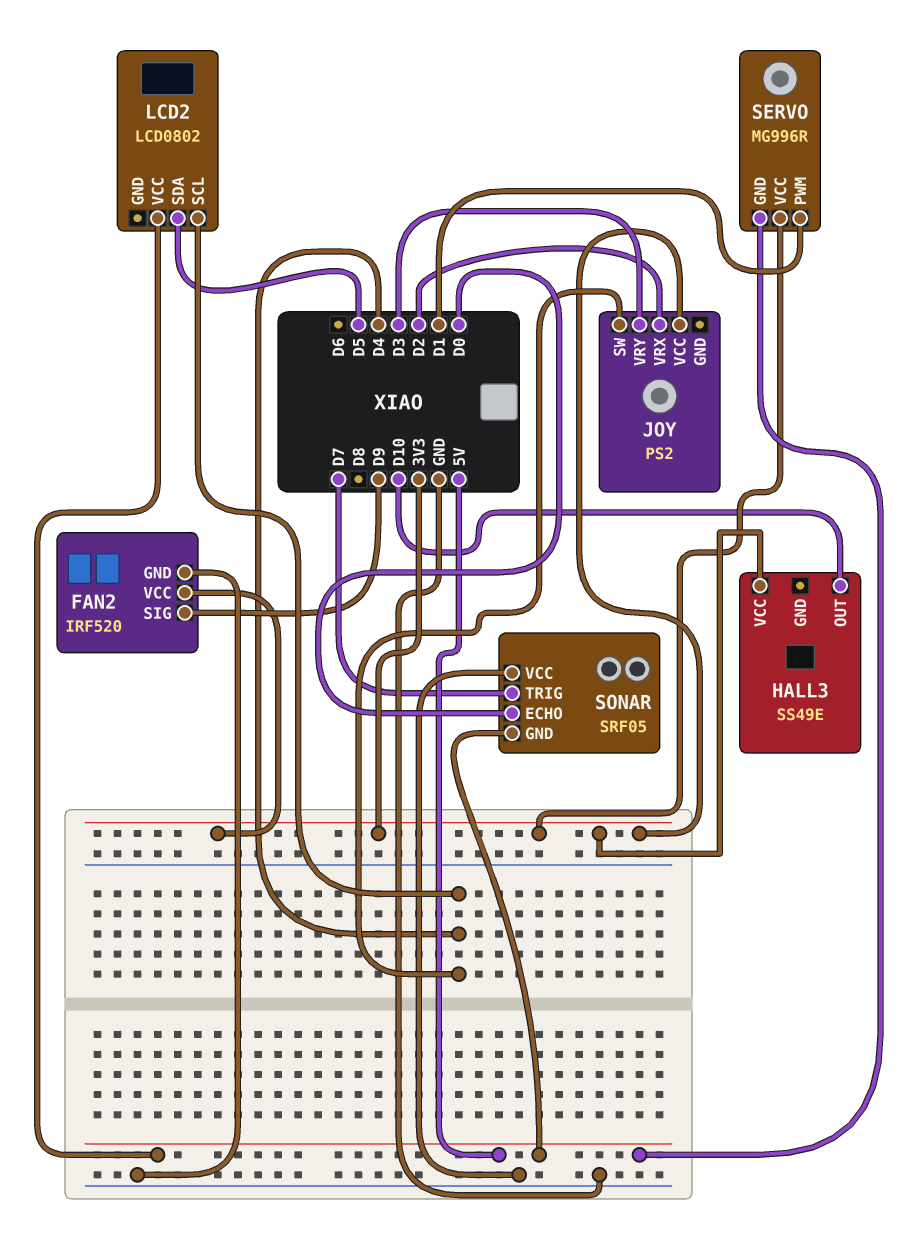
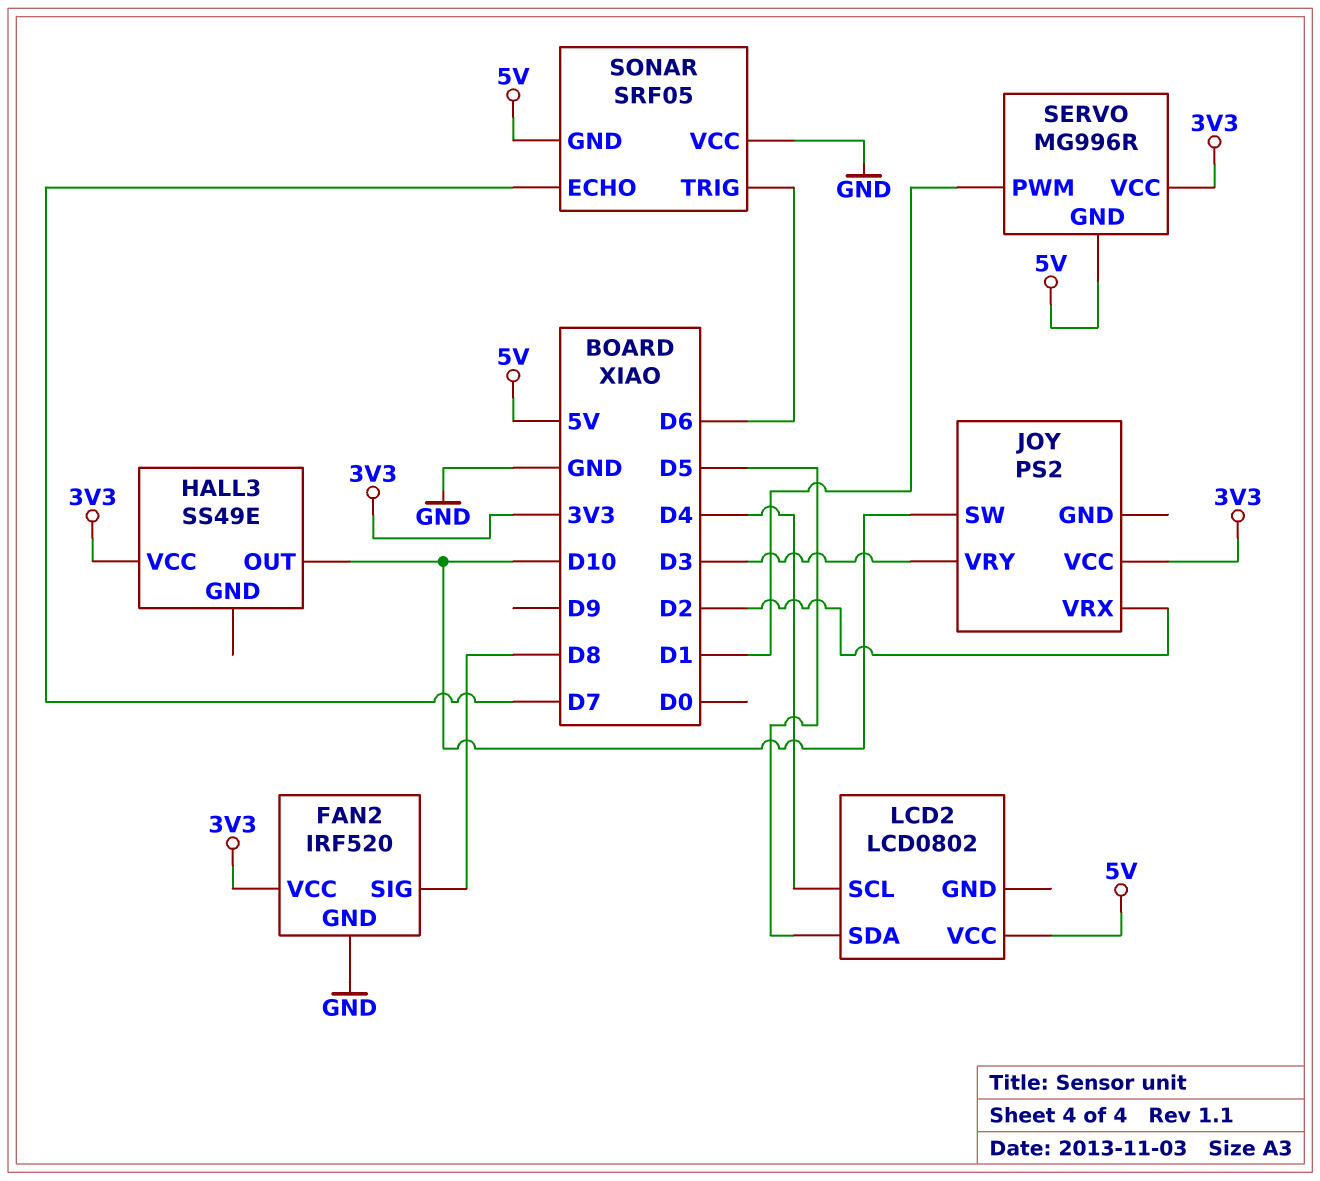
FAN2 pin SIG: D9 -> D8
JOY pin SW: D4 -> D10
SONAR pin ECHO: D0 -> D7
SONAR pin TRIG: D7 -> D6

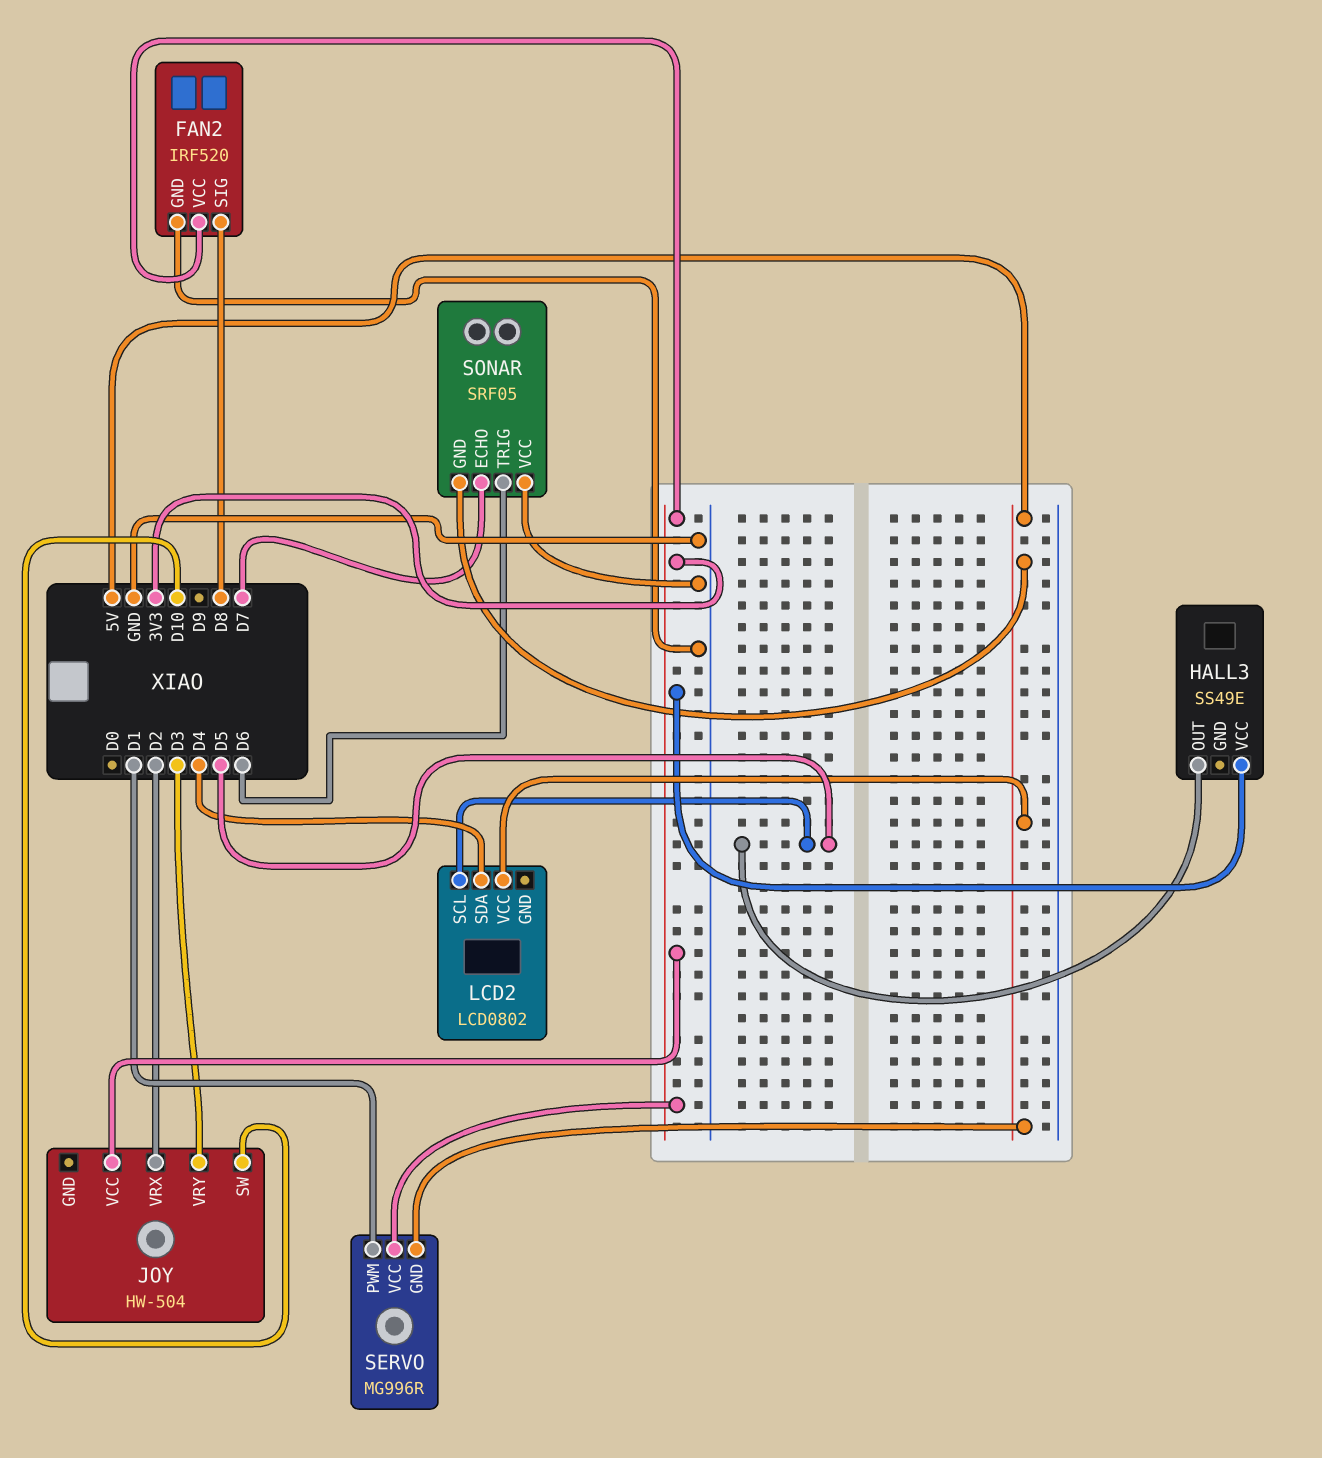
HALL3 pin OUT: D10 -> D5
JOY: PS2 -> HW-504
LCD2 pin SCL: D4 -> D5
LCD2 pin SDA: D5 -> D4

